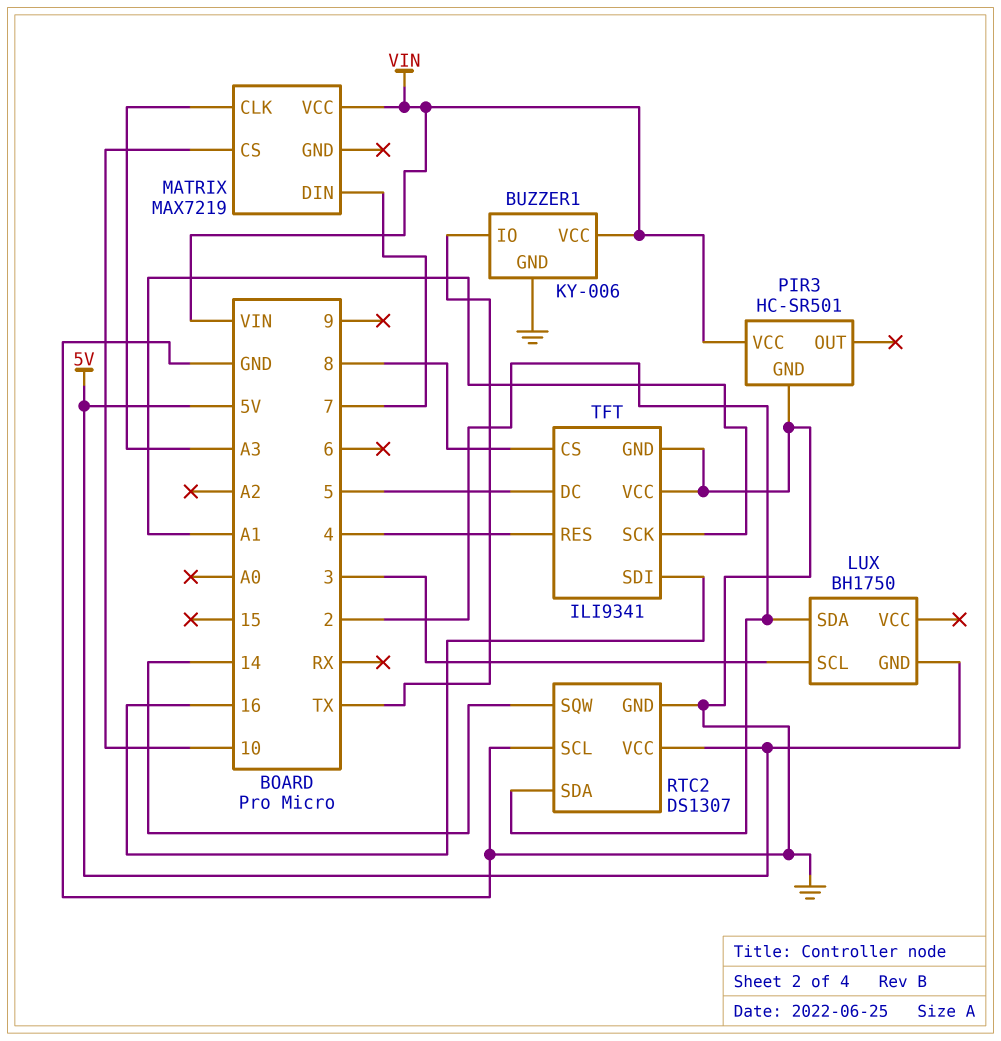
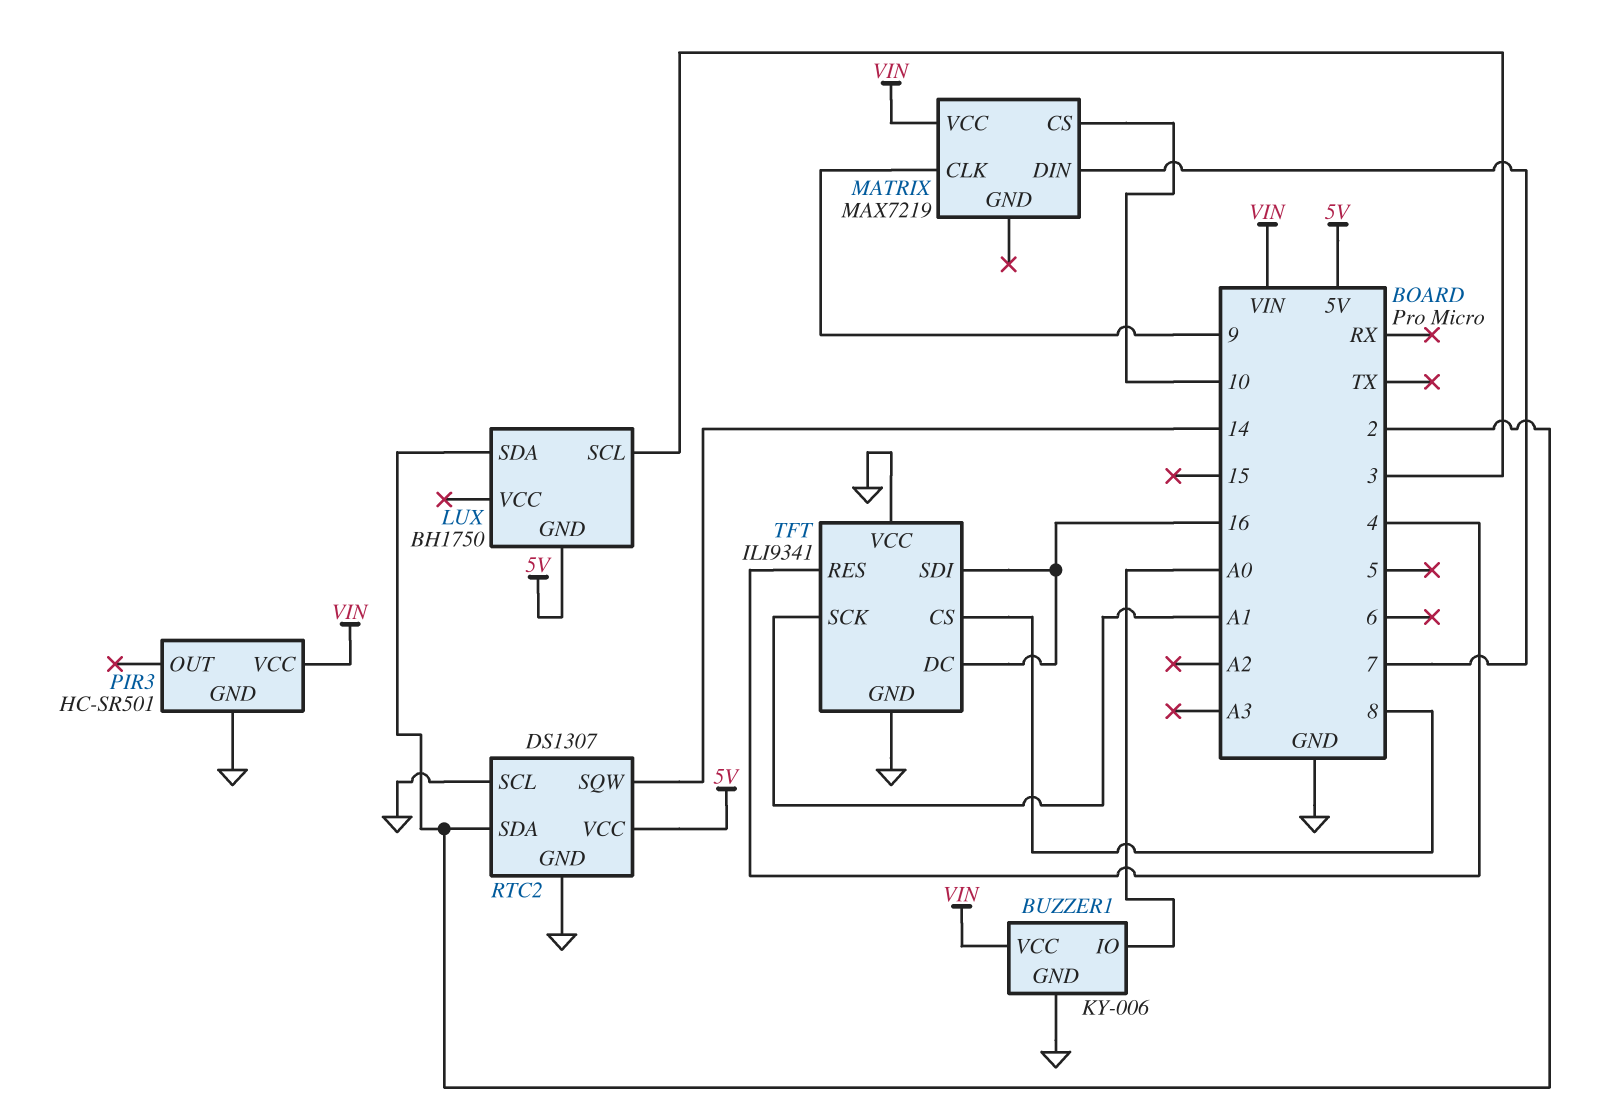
BUZZER1 pin IO: TX -> A0
MATRIX pin CLK: A3 -> 9
TFT pin DC: 5 -> 16

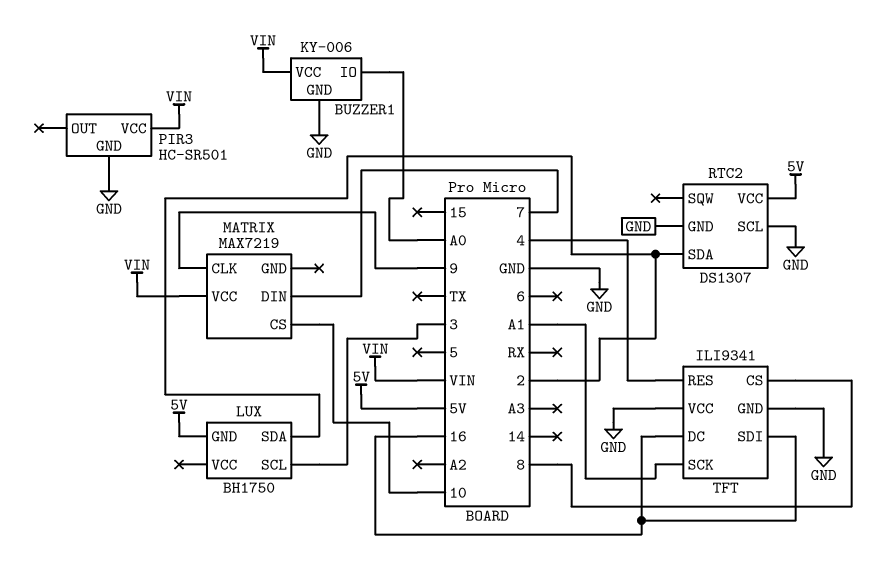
RTC2 pin SQW: 14 -> none

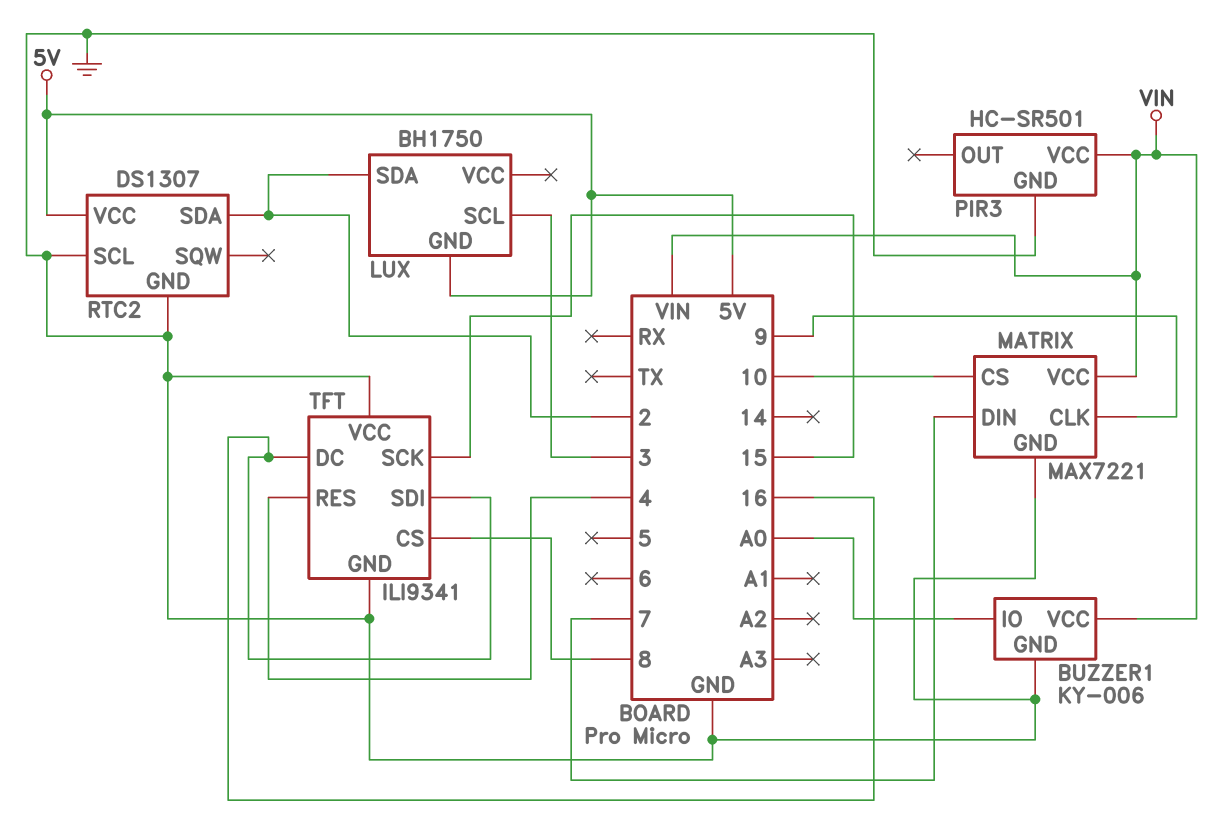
MATRIX: MAX7219 -> MAX7221
MATRIX pin GND: none -> GND
TFT pin SCK: A1 -> 15

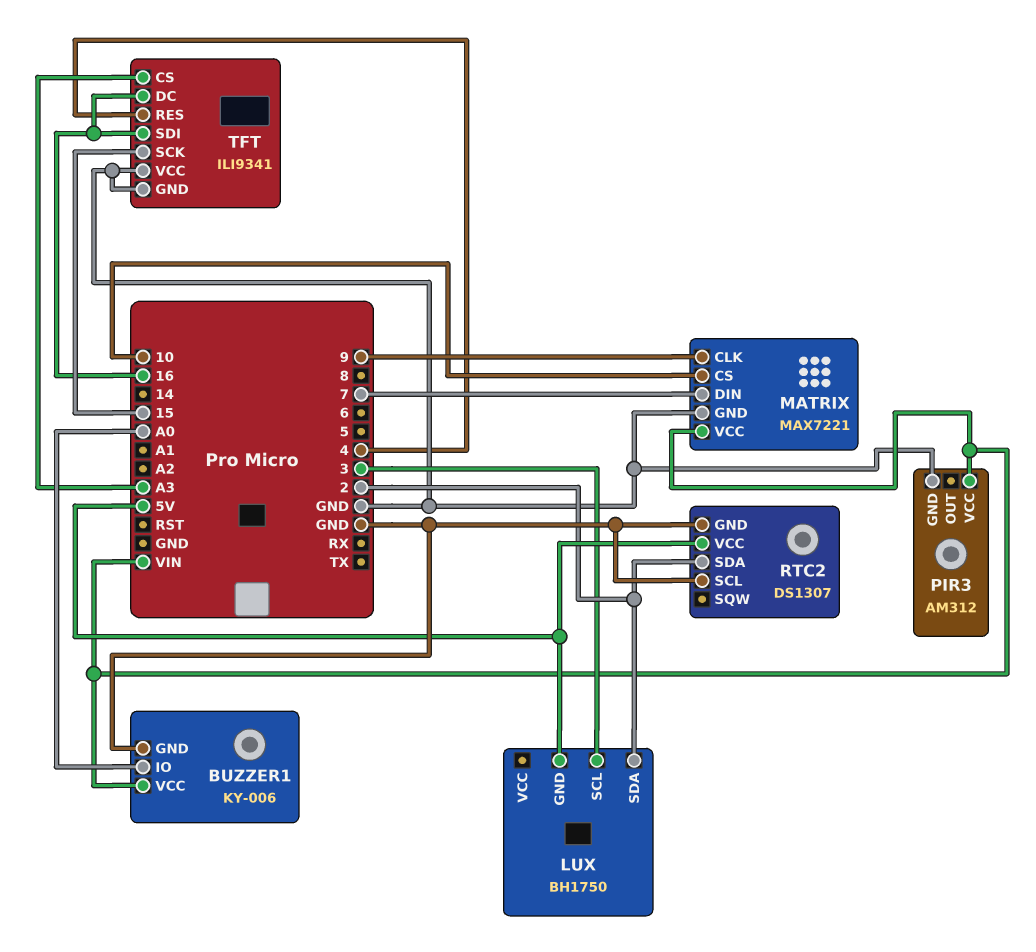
PIR3: HC-SR501 -> AM312
TFT pin CS: 8 -> A3

